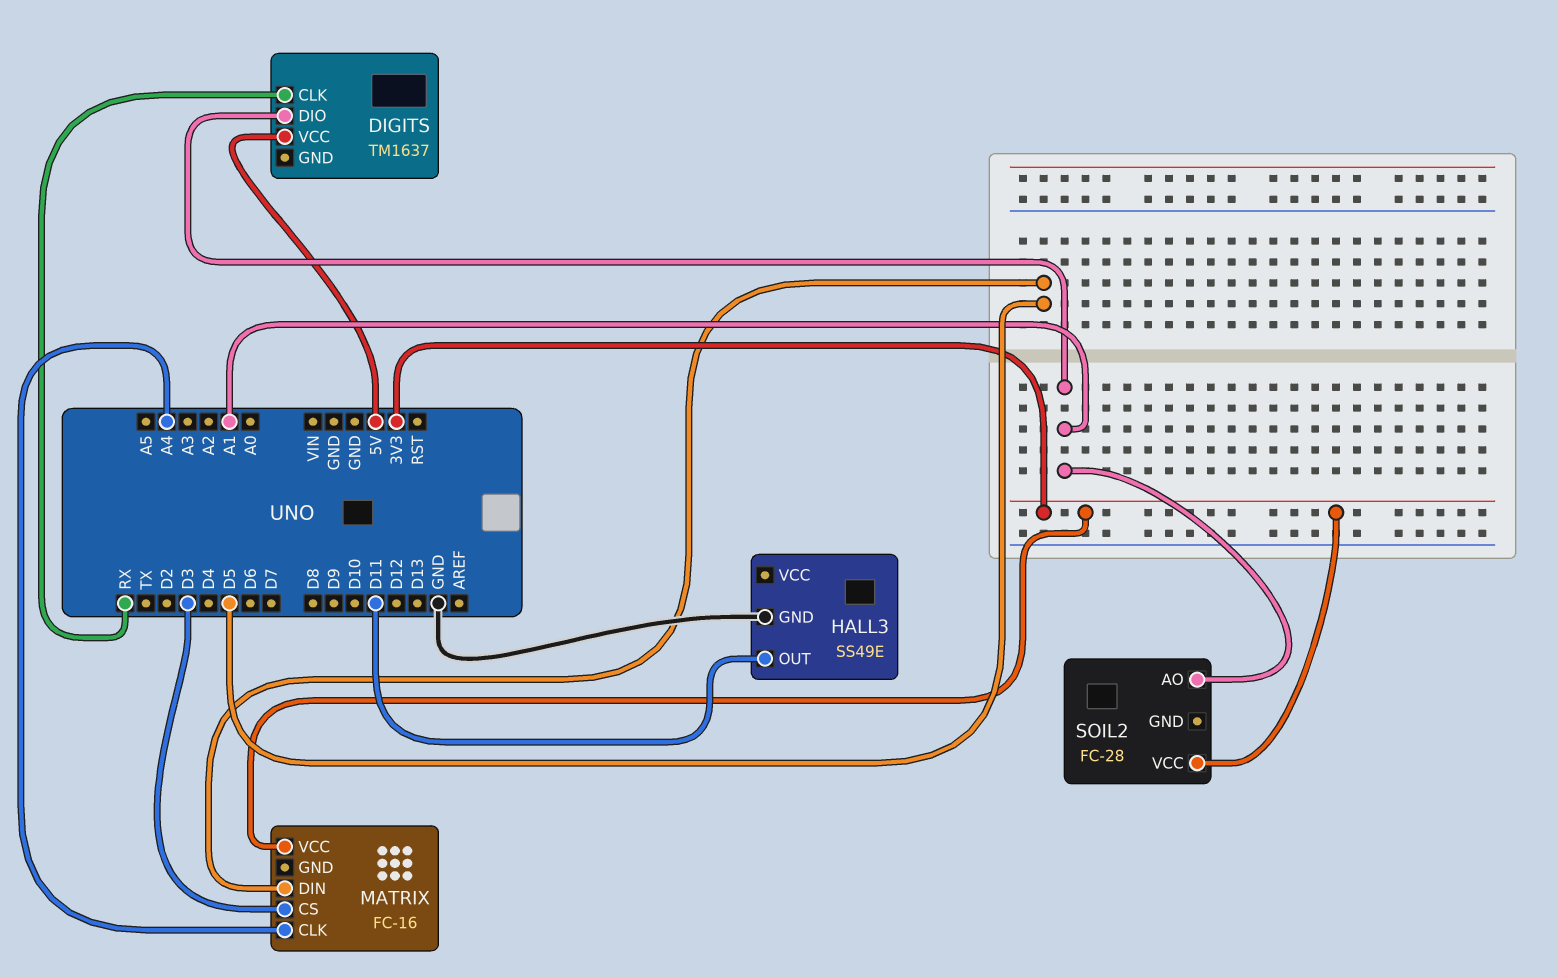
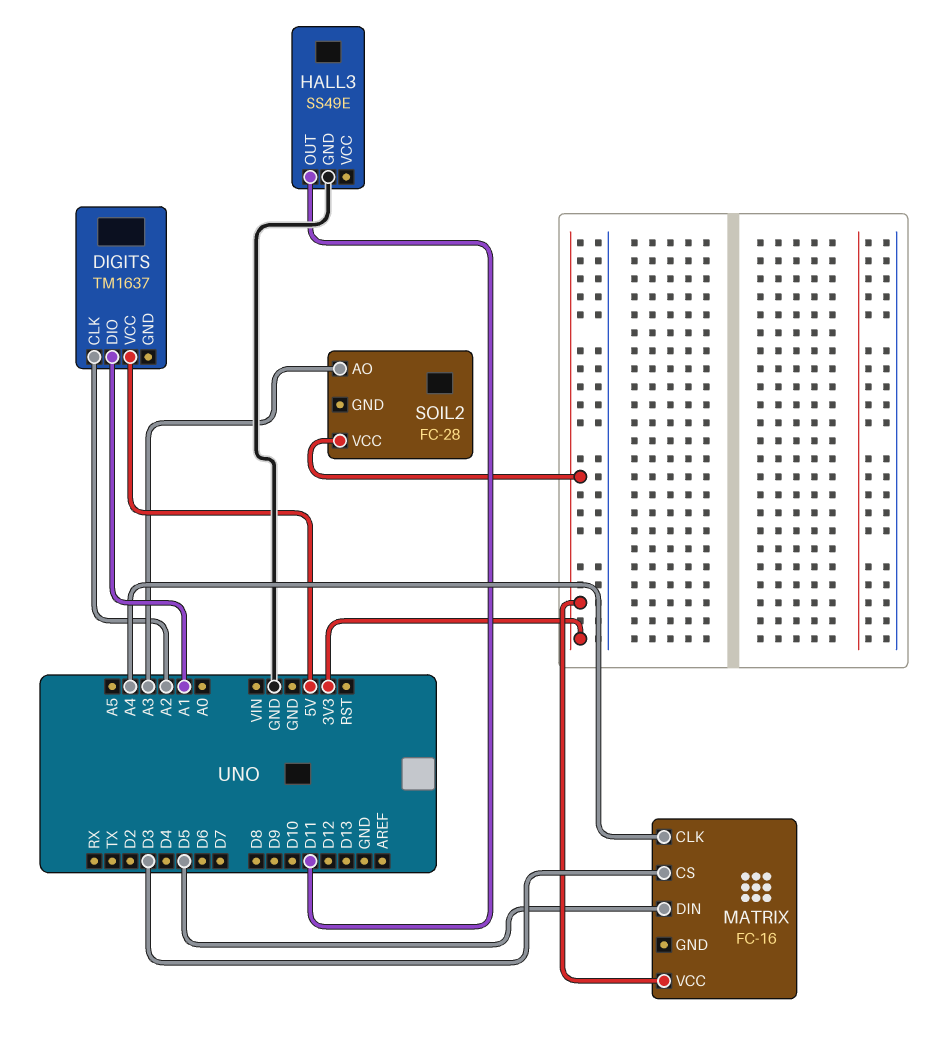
DIGITS pin CLK: RX -> A2
SOIL2 pin AO: A1 -> A3

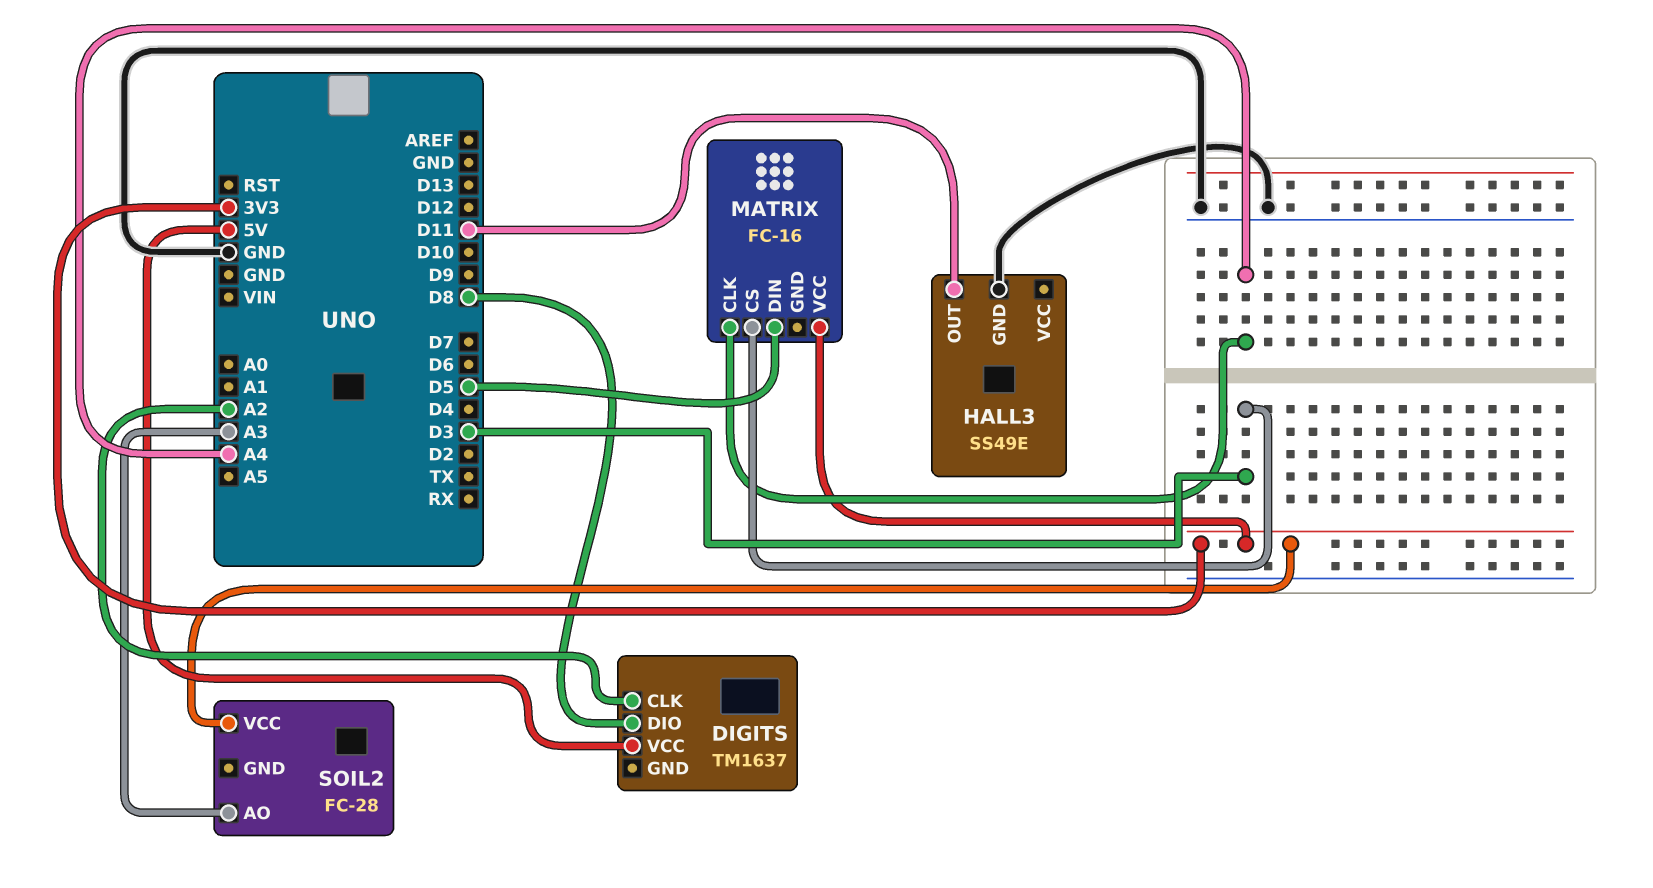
DIGITS pin DIO: A1 -> D8

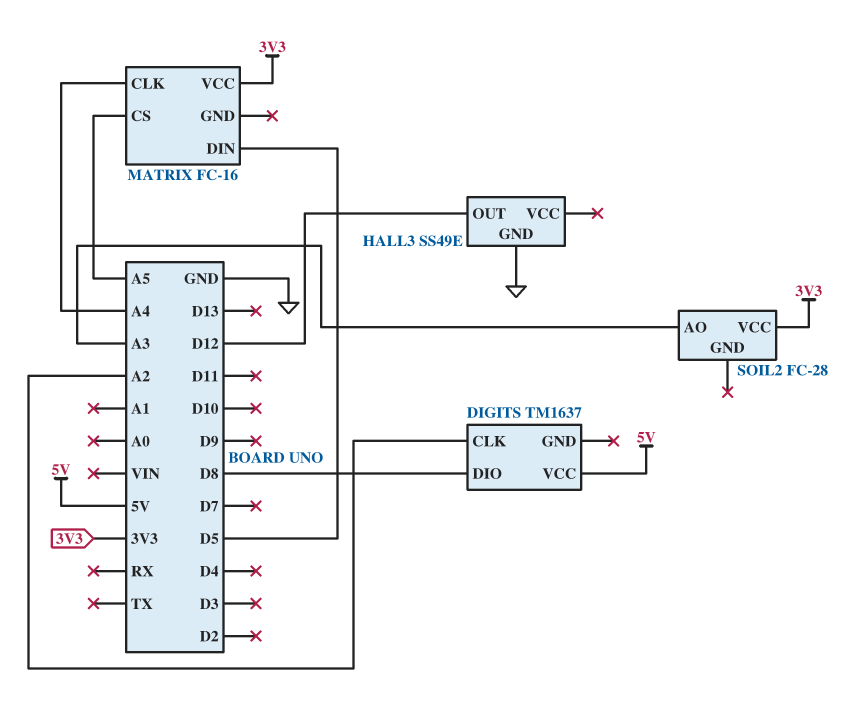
HALL3 pin OUT: D11 -> D12
MATRIX pin CS: D3 -> A5

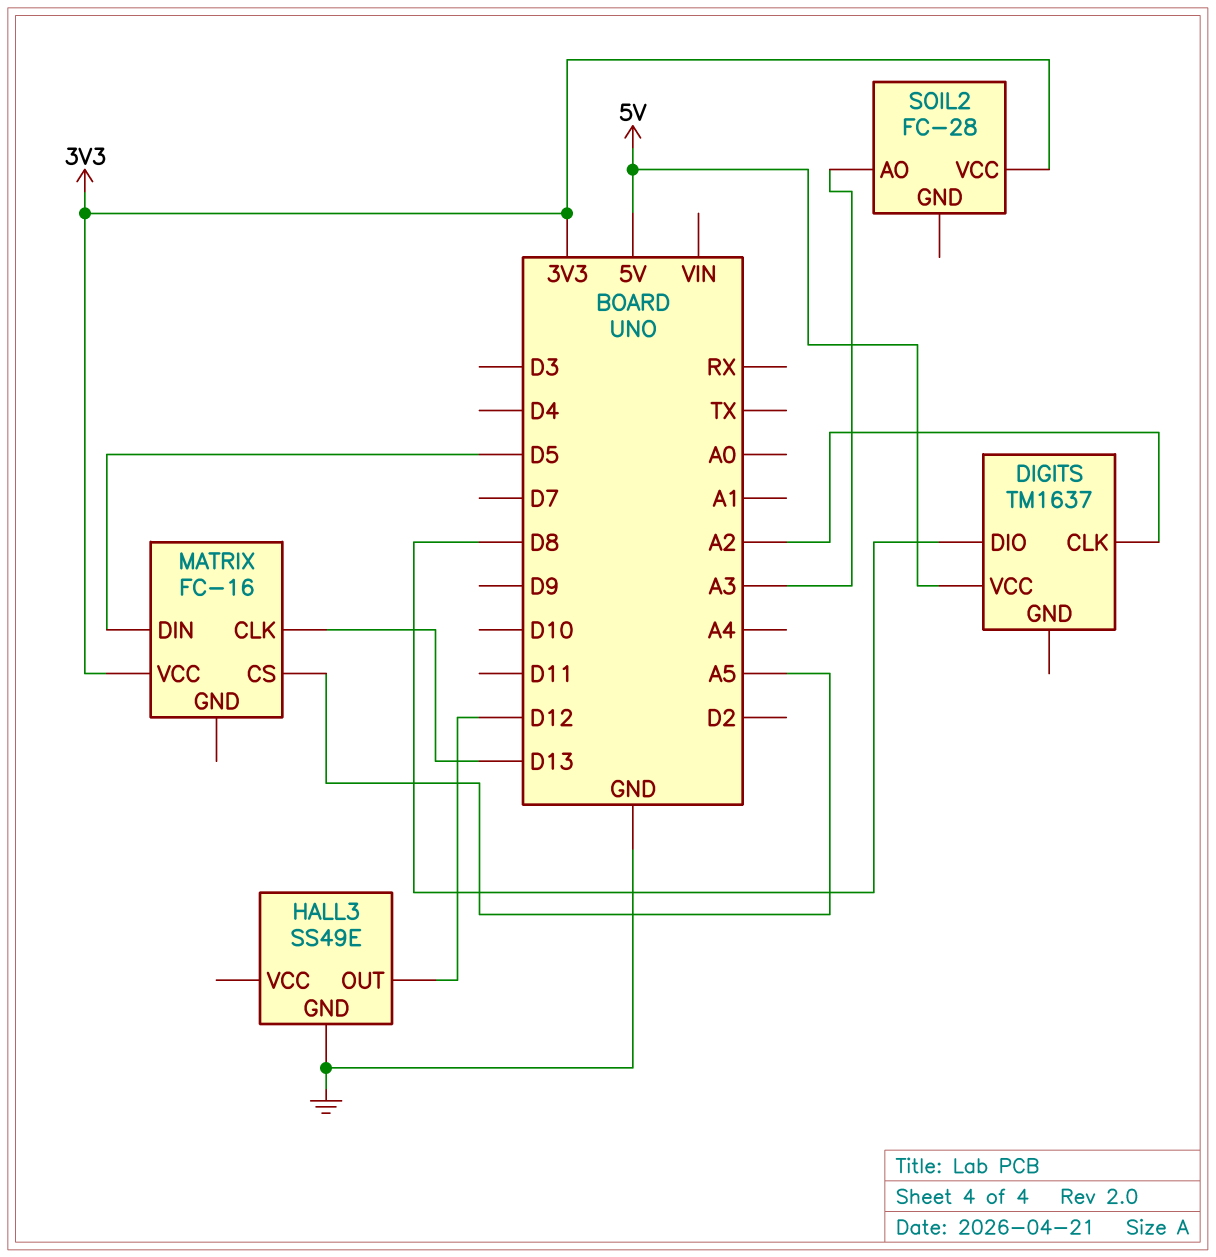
MATRIX pin CLK: A4 -> D13

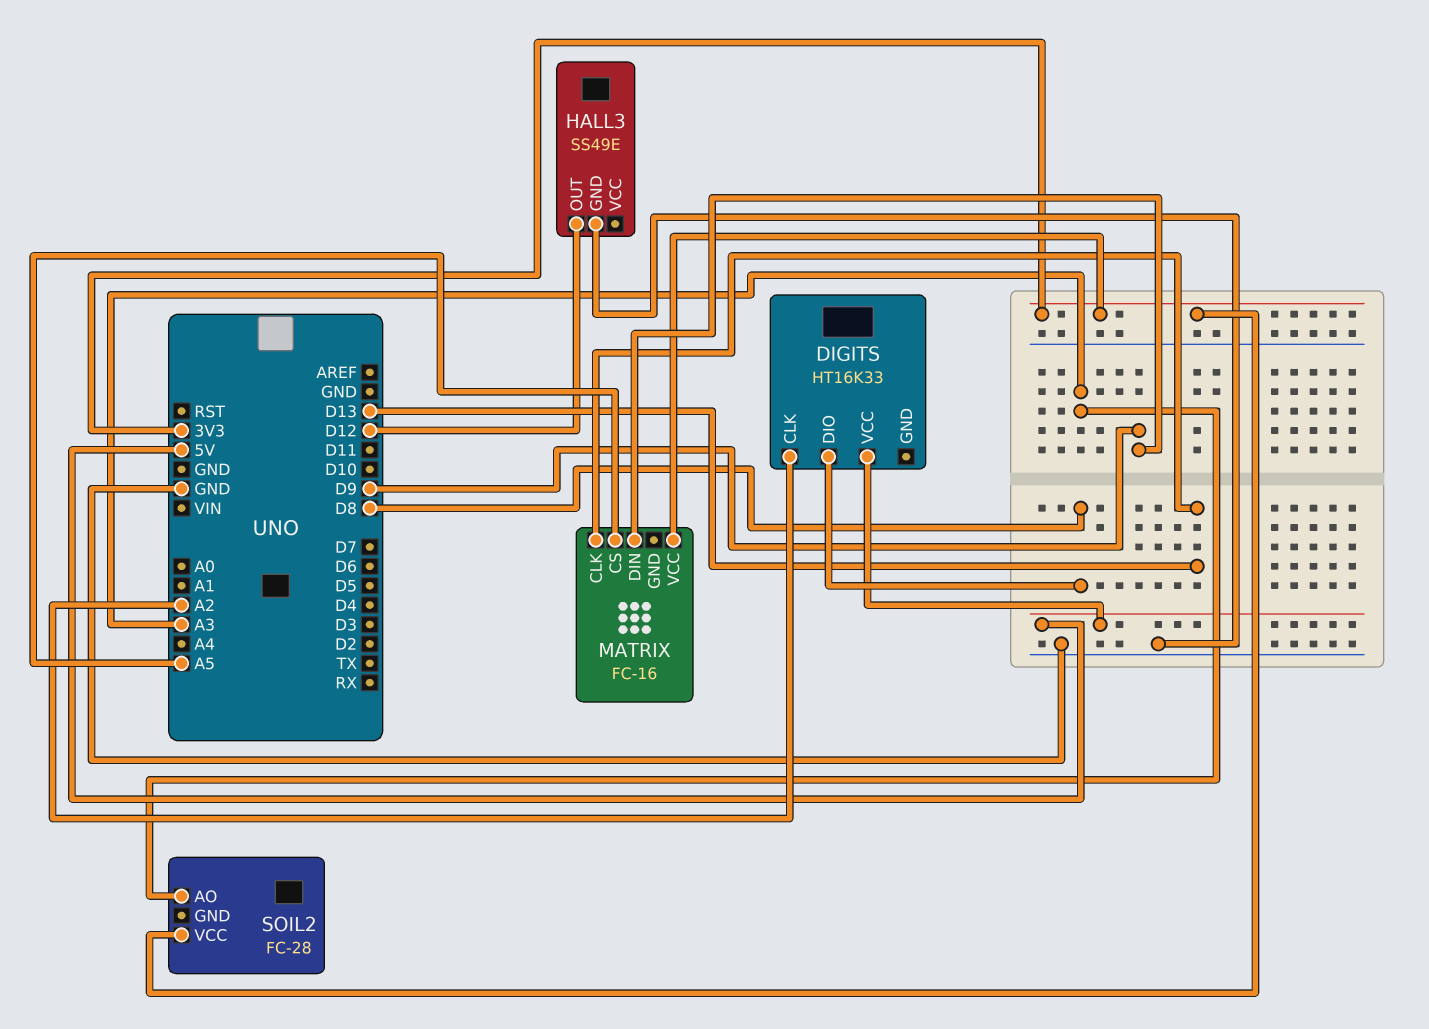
DIGITS: TM1637 -> HT16K33
MATRIX pin DIN: D5 -> D9

